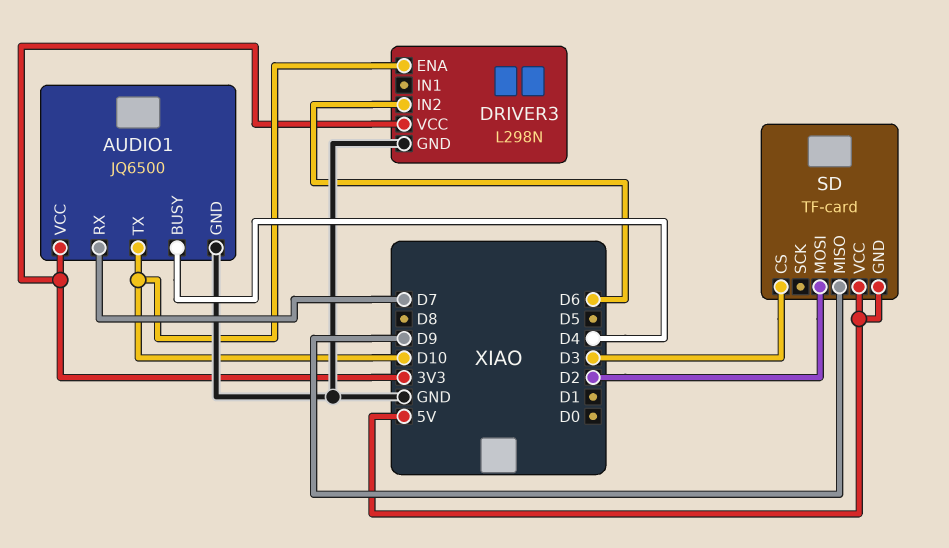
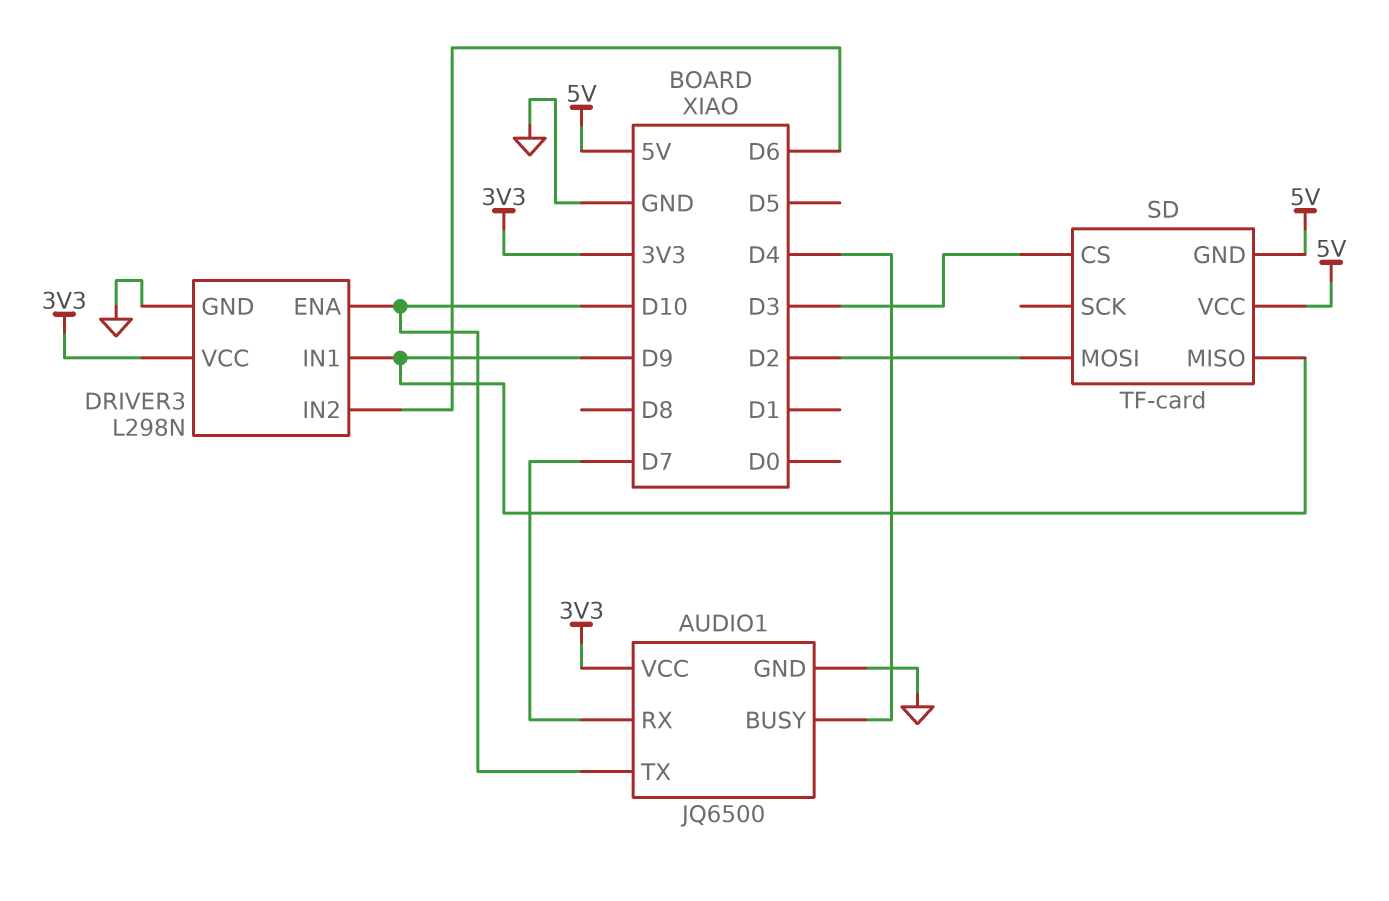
DRIVER3 pin IN1: none -> D9

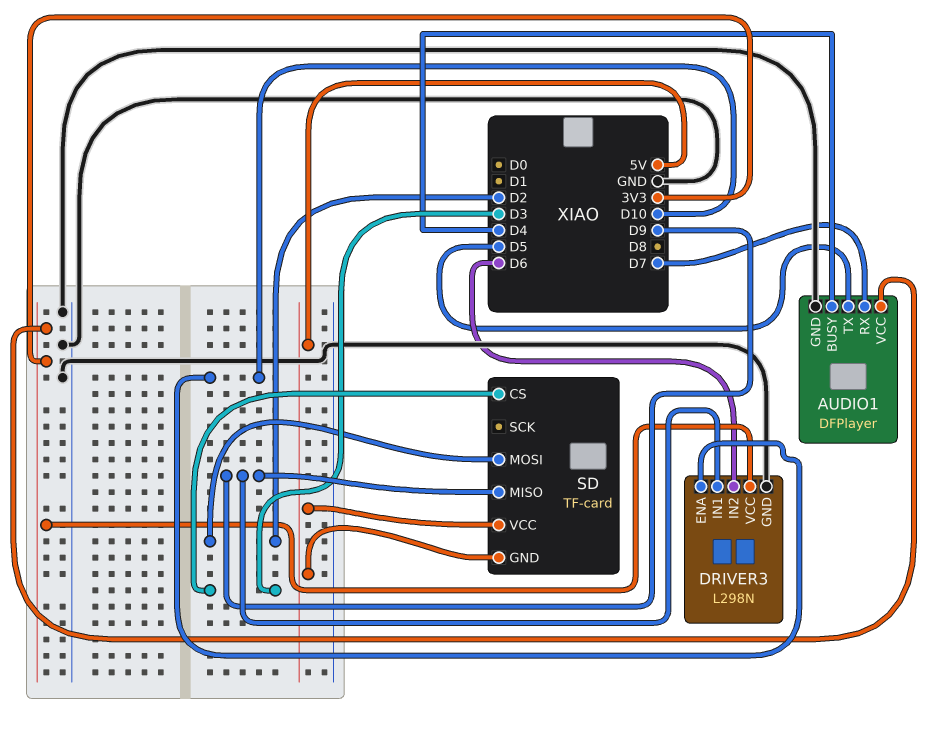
AUDIO1: JQ6500 -> DFPlayer
AUDIO1 pin TX: D10 -> D5

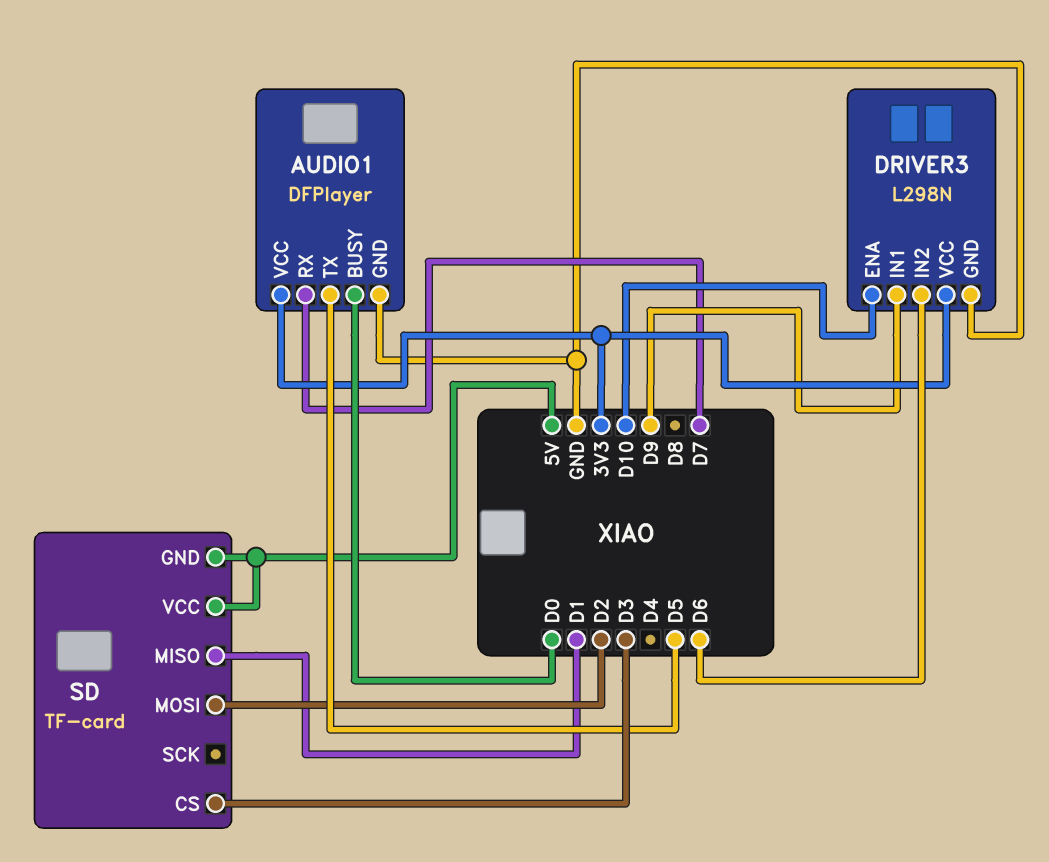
AUDIO1 pin BUSY: D4 -> D0
SD pin MISO: D9 -> D1

